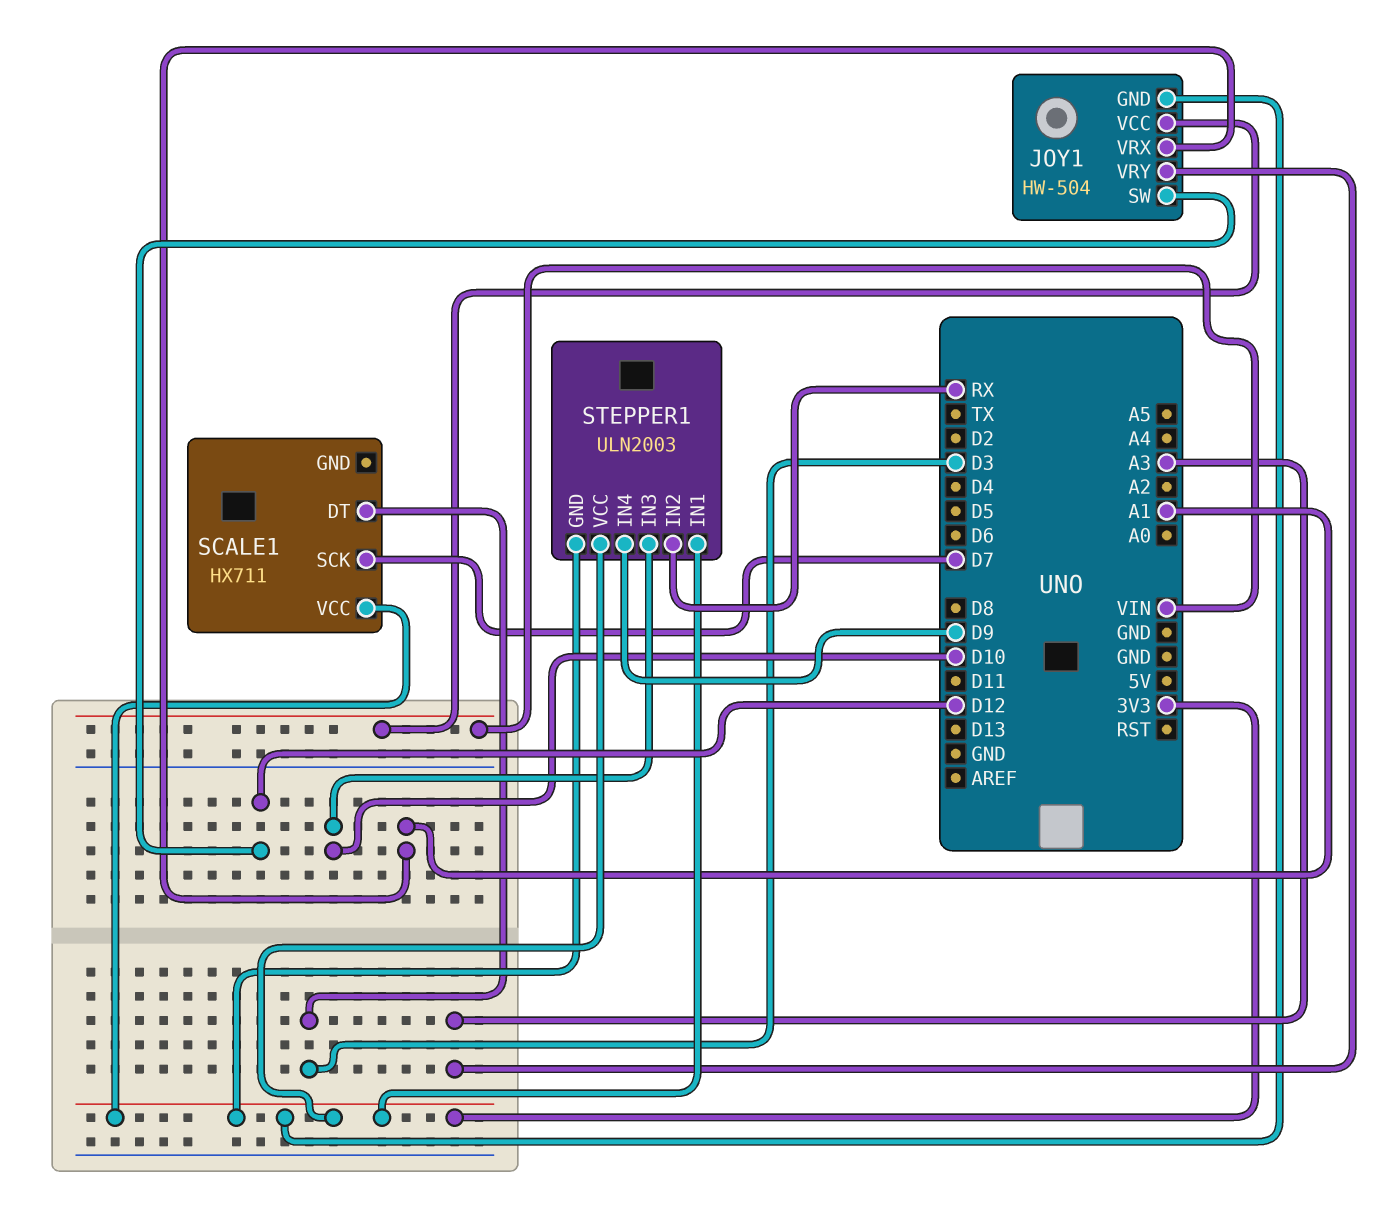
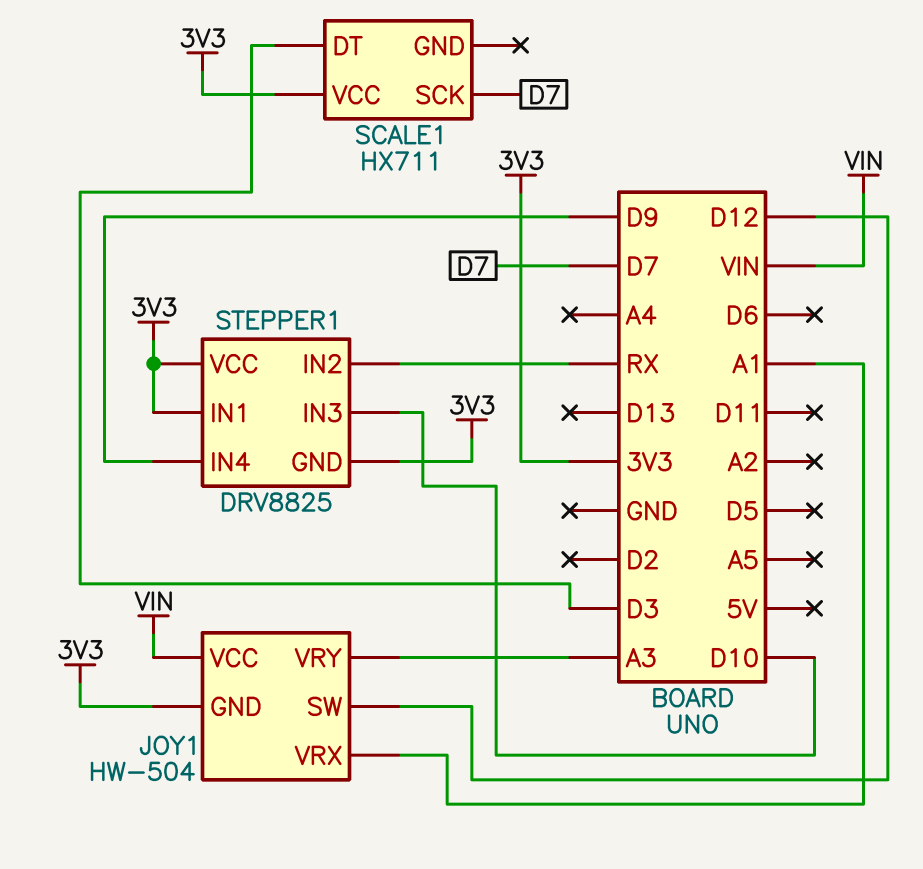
STEPPER1: ULN2003 -> DRV8825

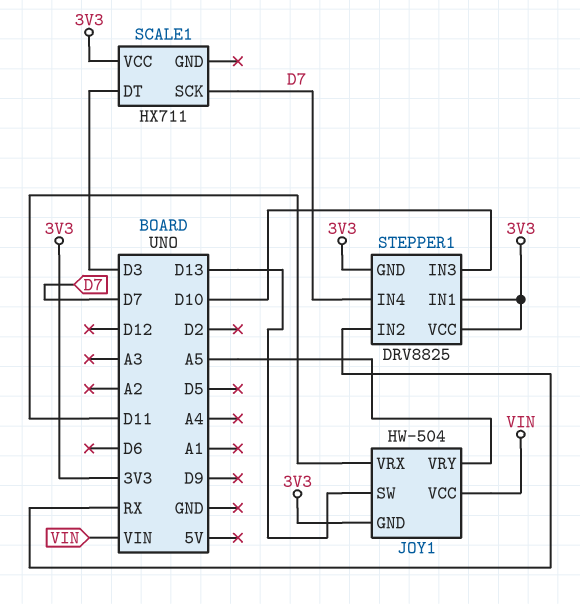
JOY1 pin SW: D12 -> D13
JOY1 pin VRX: A1 -> D11
JOY1 pin VRY: A3 -> A5
STEPPER1 pin IN4: D9 -> D7

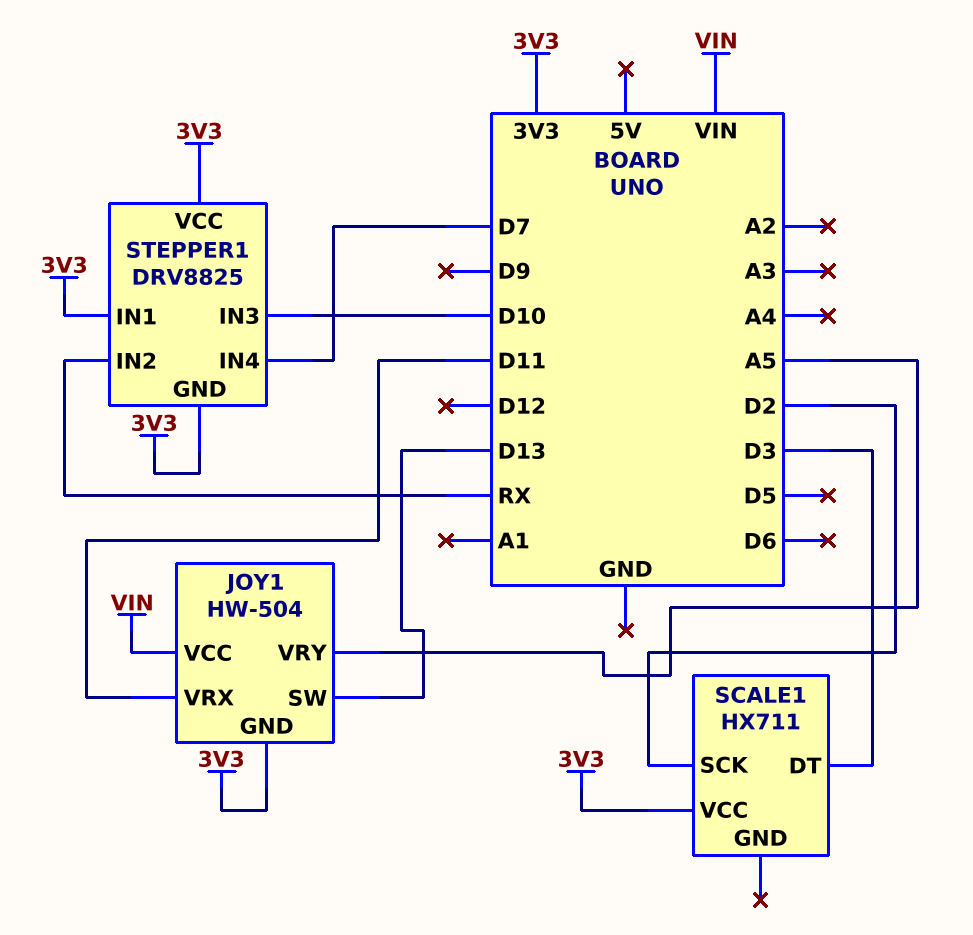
SCALE1 pin SCK: D7 -> D2

